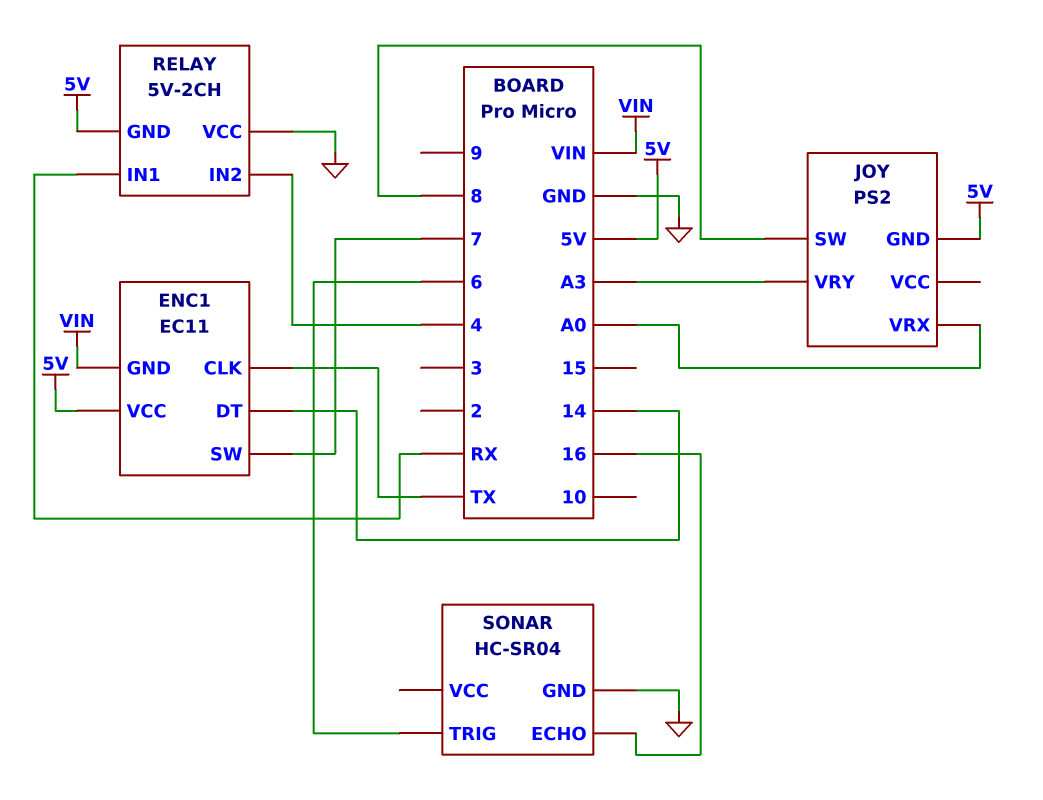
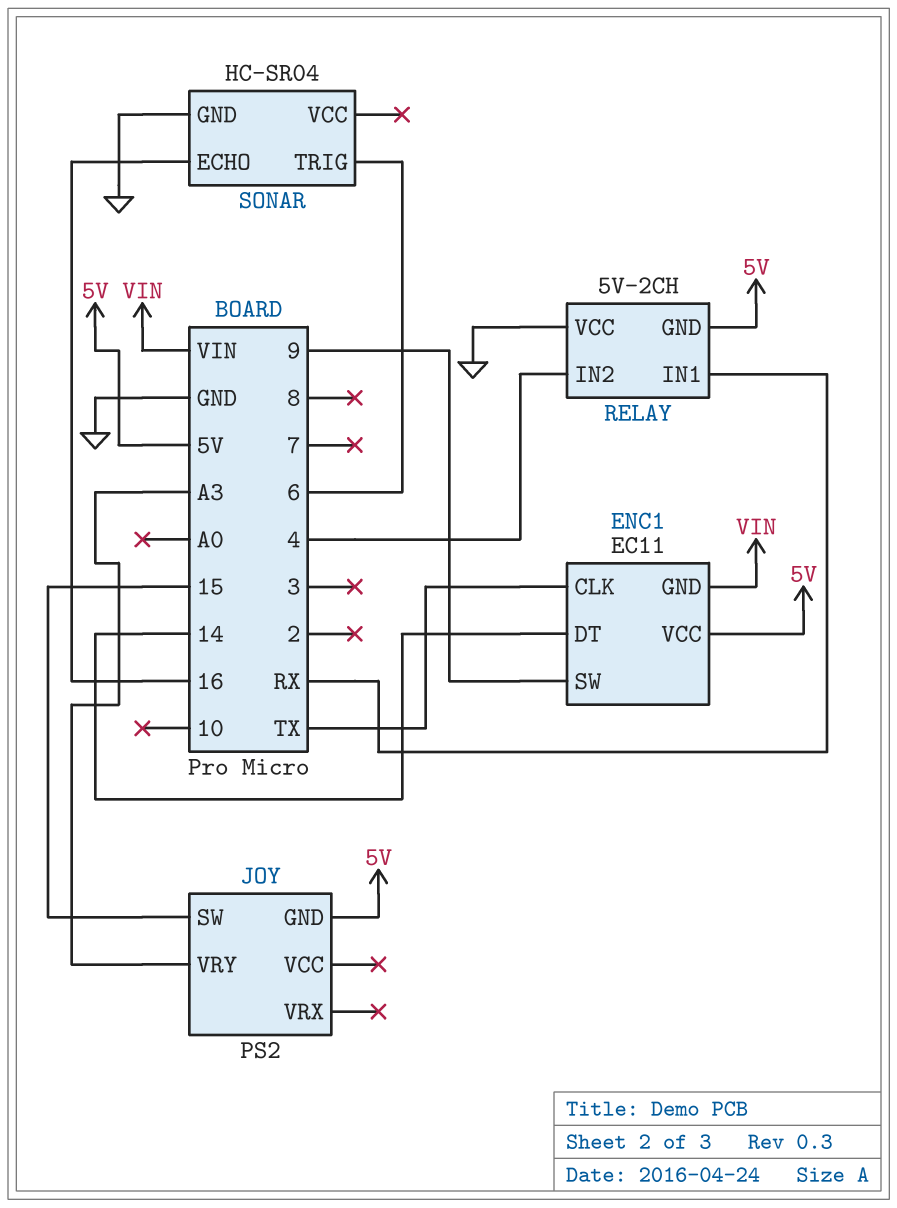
ENC1 pin SW: 7 -> 9
JOY pin SW: 8 -> 15
JOY pin VRX: A0 -> none

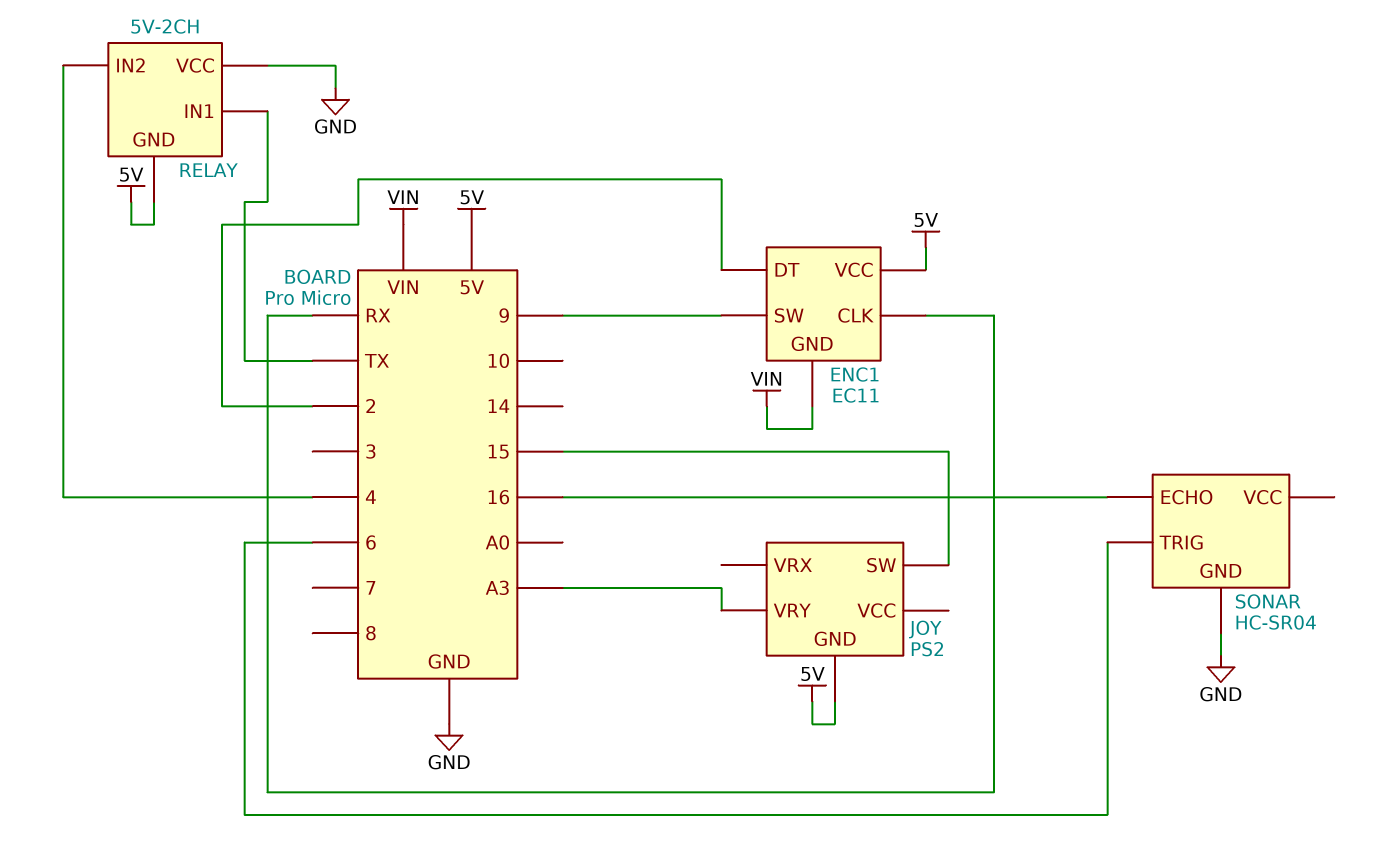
ENC1 pin CLK: TX -> RX
ENC1 pin DT: 14 -> 2
RELAY pin IN1: RX -> TX

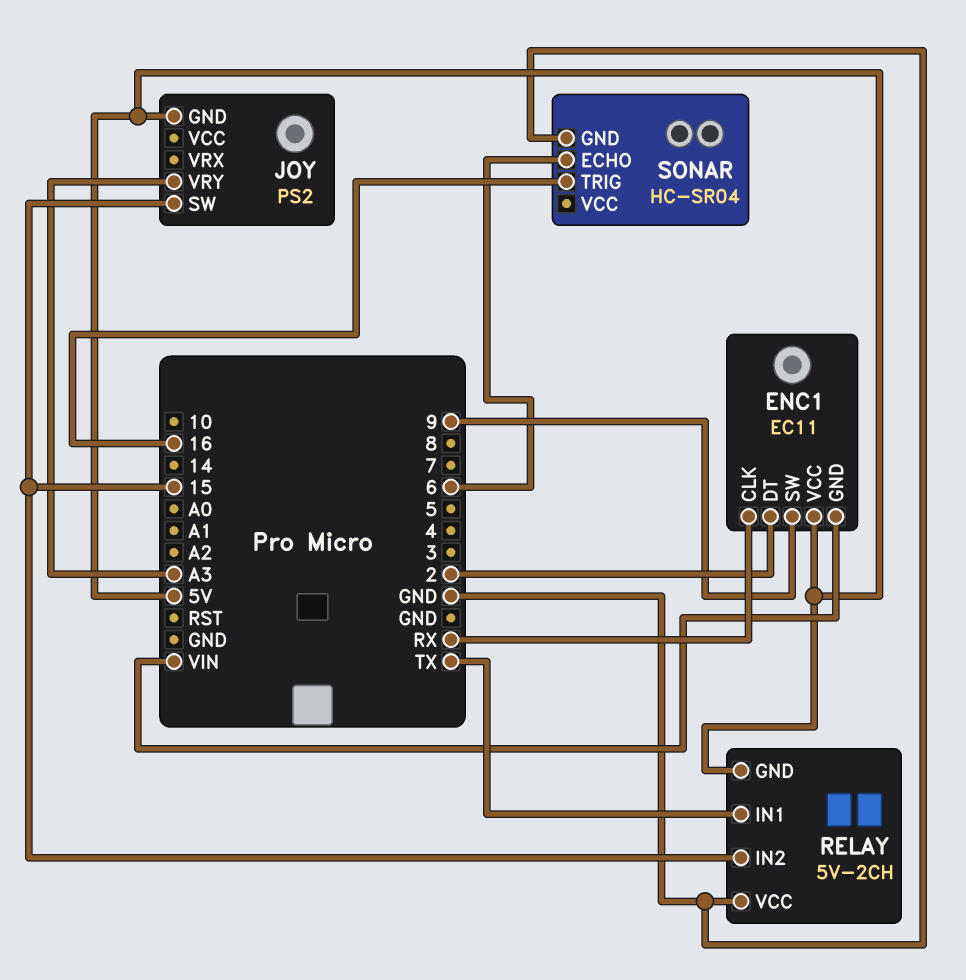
RELAY pin IN2: 4 -> 15
SONAR pin ECHO: 16 -> 6
SONAR pin TRIG: 6 -> 16

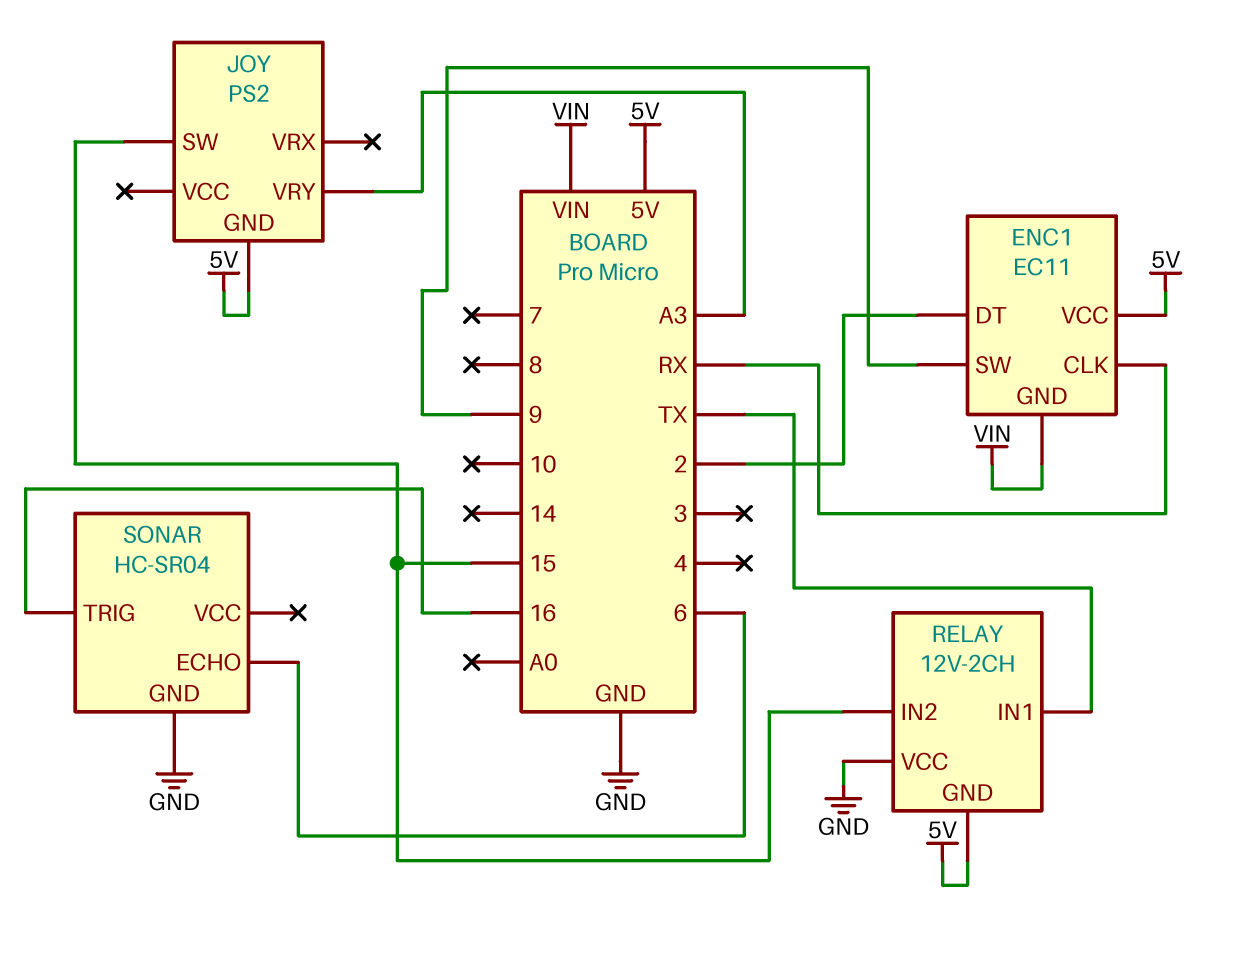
RELAY: 5V-2CH -> 12V-2CH

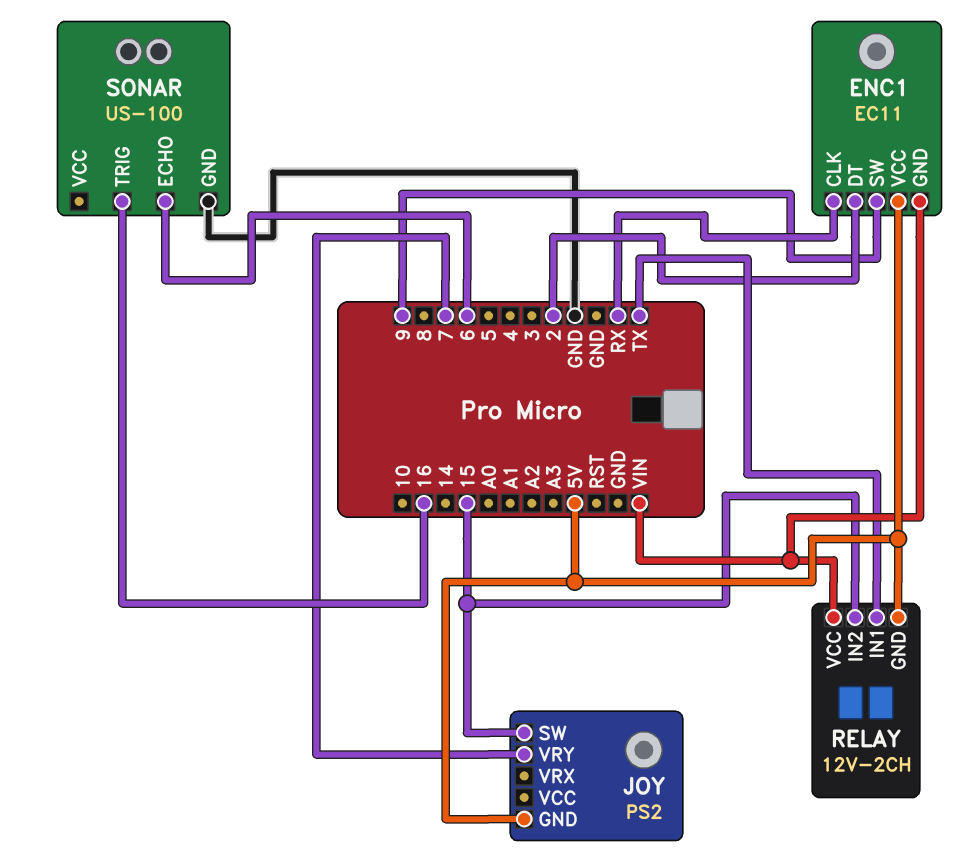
JOY pin VRY: A3 -> 7
RELAY pin VCC: GND -> VIN
SONAR: HC-SR04 -> US-100

